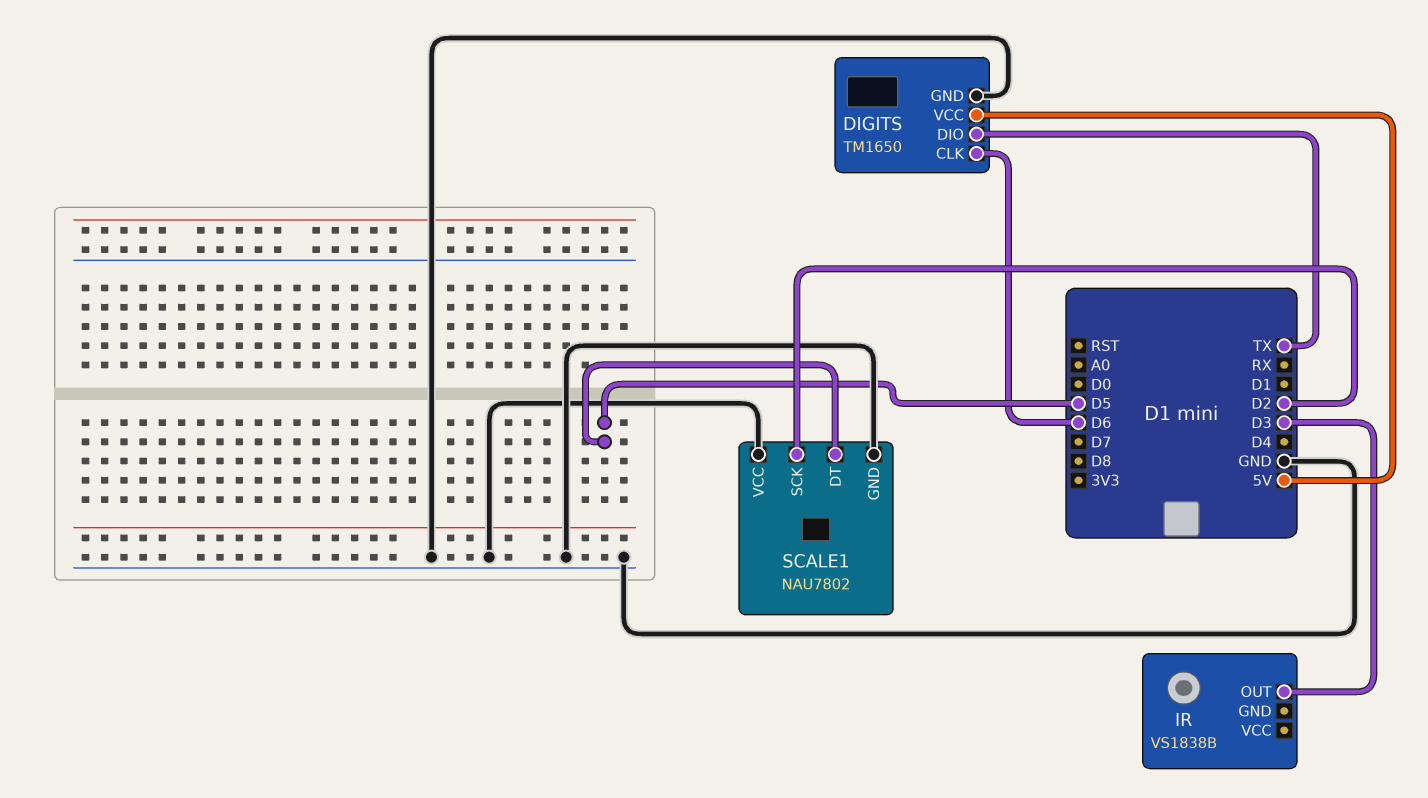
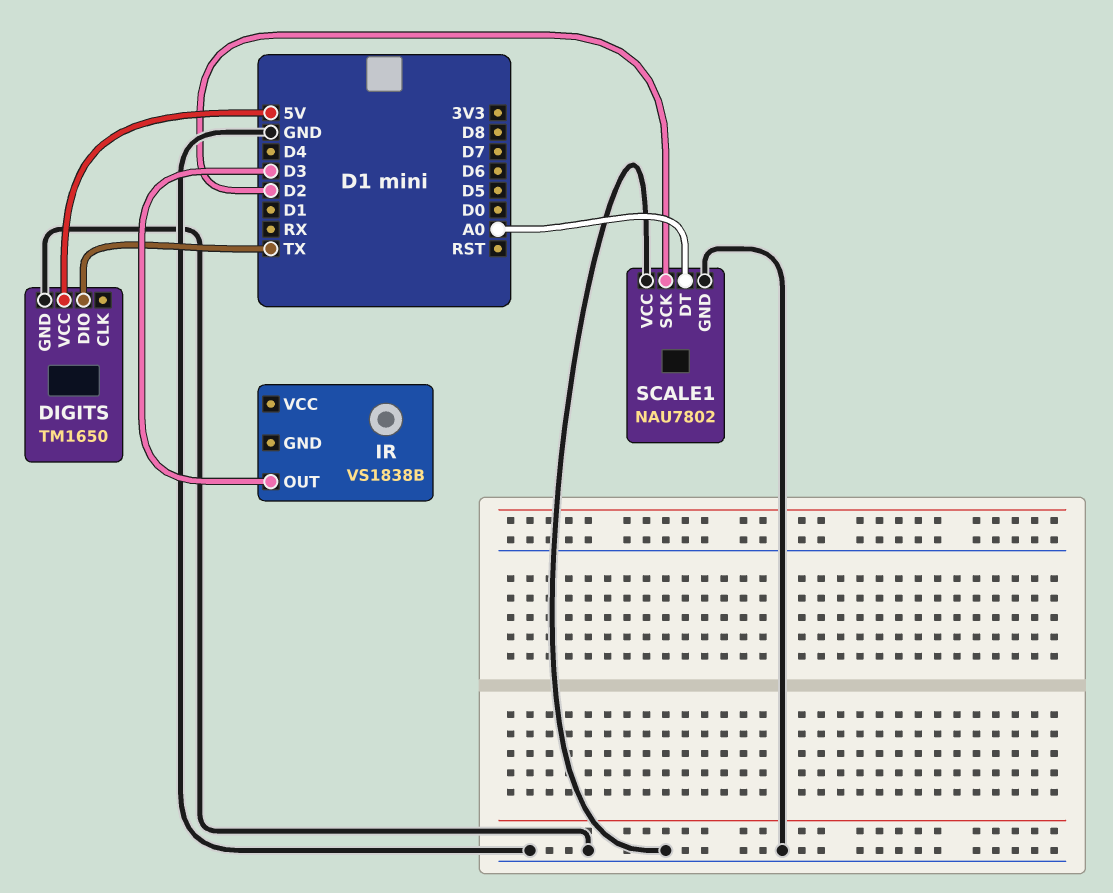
DIGITS pin CLK: D6 -> none
SCALE1 pin DT: D5 -> A0

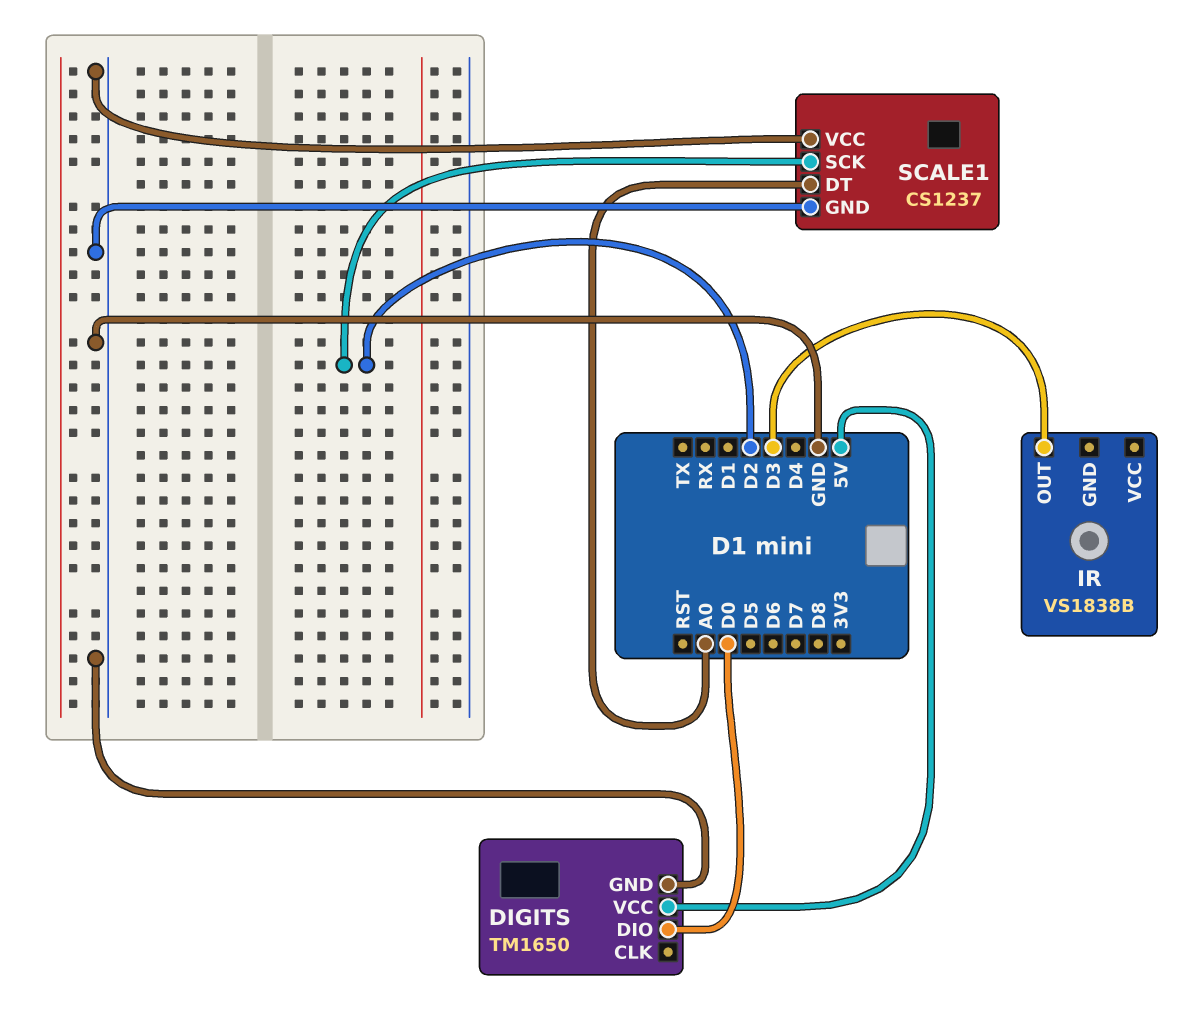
DIGITS pin DIO: TX -> D0
SCALE1: NAU7802 -> CS1237

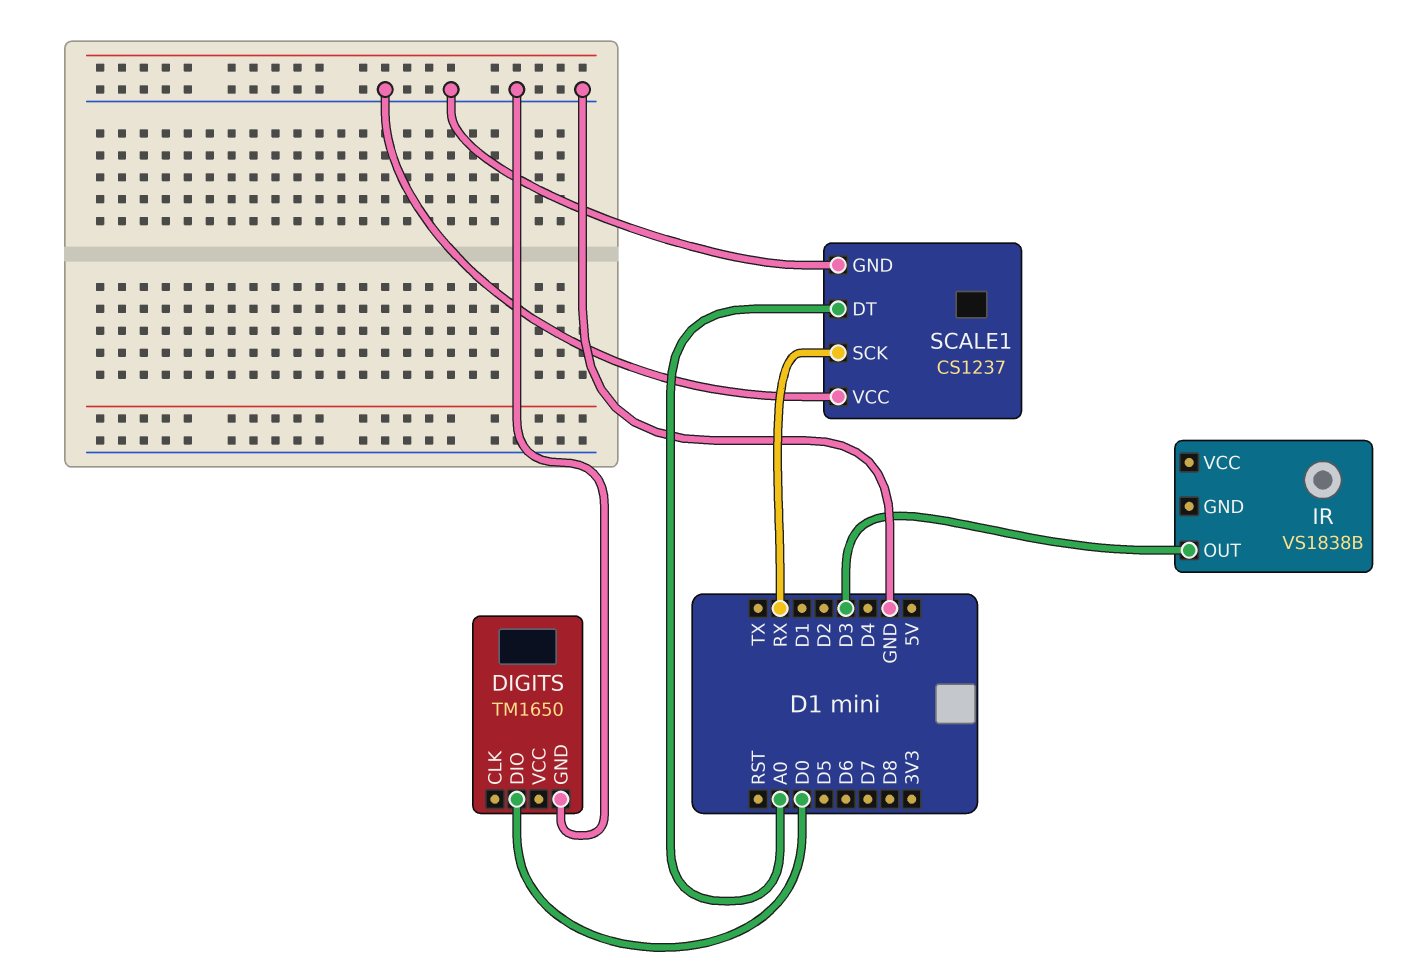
DIGITS pin VCC: 5V -> none
SCALE1 pin SCK: D2 -> RX

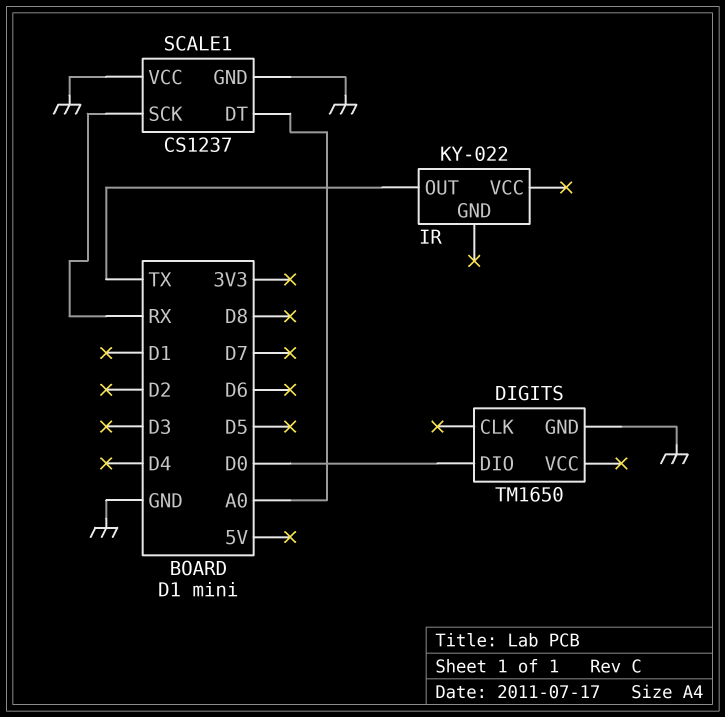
IR: VS1838B -> KY-022
IR pin OUT: D3 -> TX

